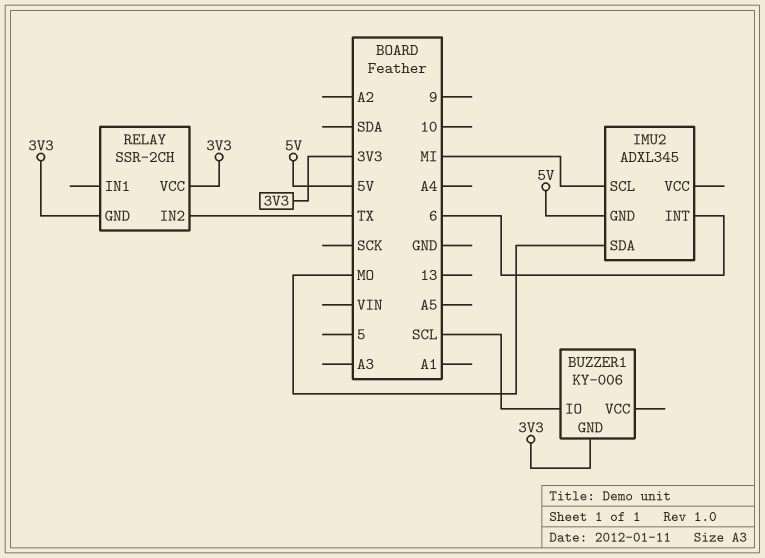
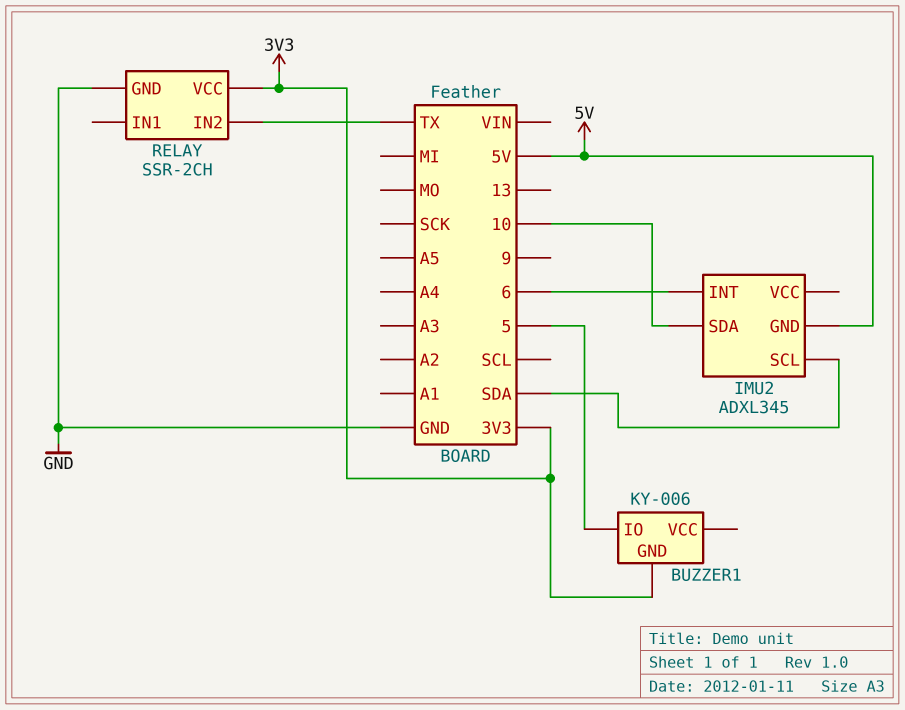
BUZZER1 pin IO: SCL -> 5
IMU2 pin SCL: MI -> SDA
IMU2 pin SDA: MO -> 10
RELAY pin GND: 3V3 -> GND

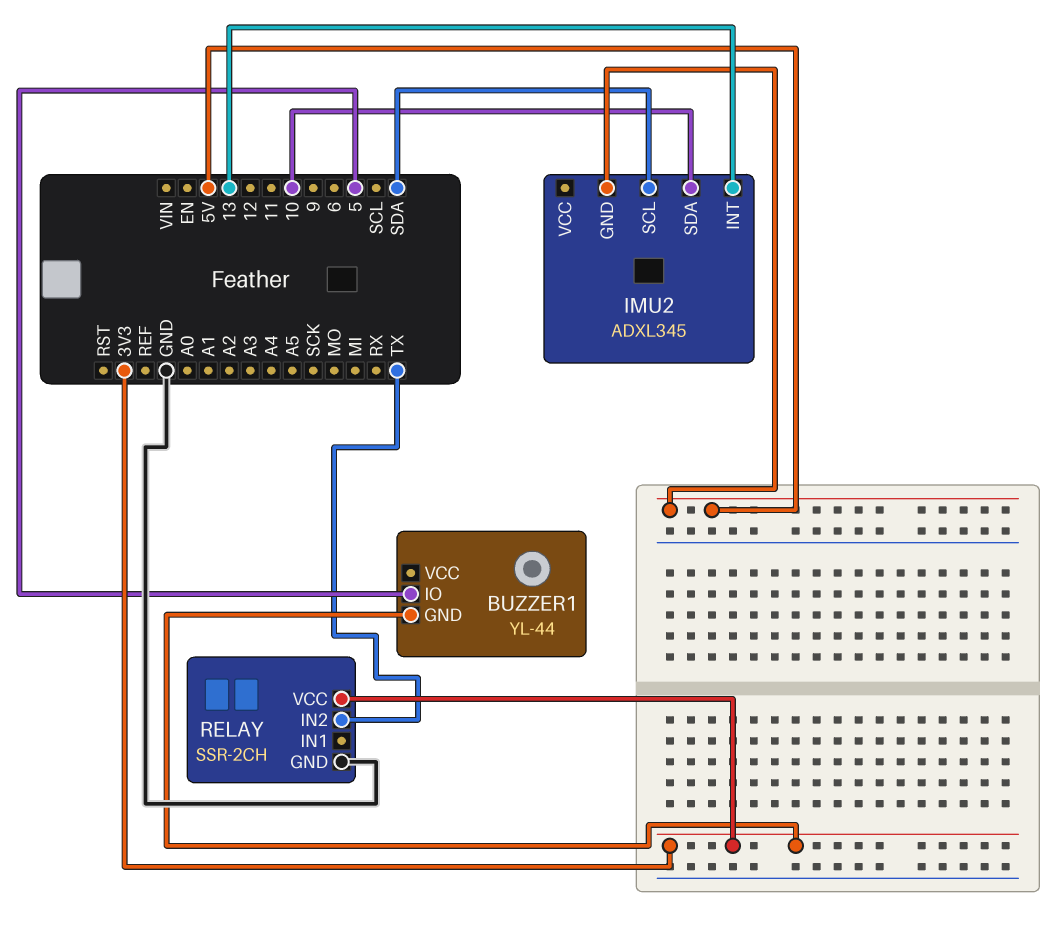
BUZZER1: KY-006 -> YL-44
IMU2 pin INT: 6 -> 13

